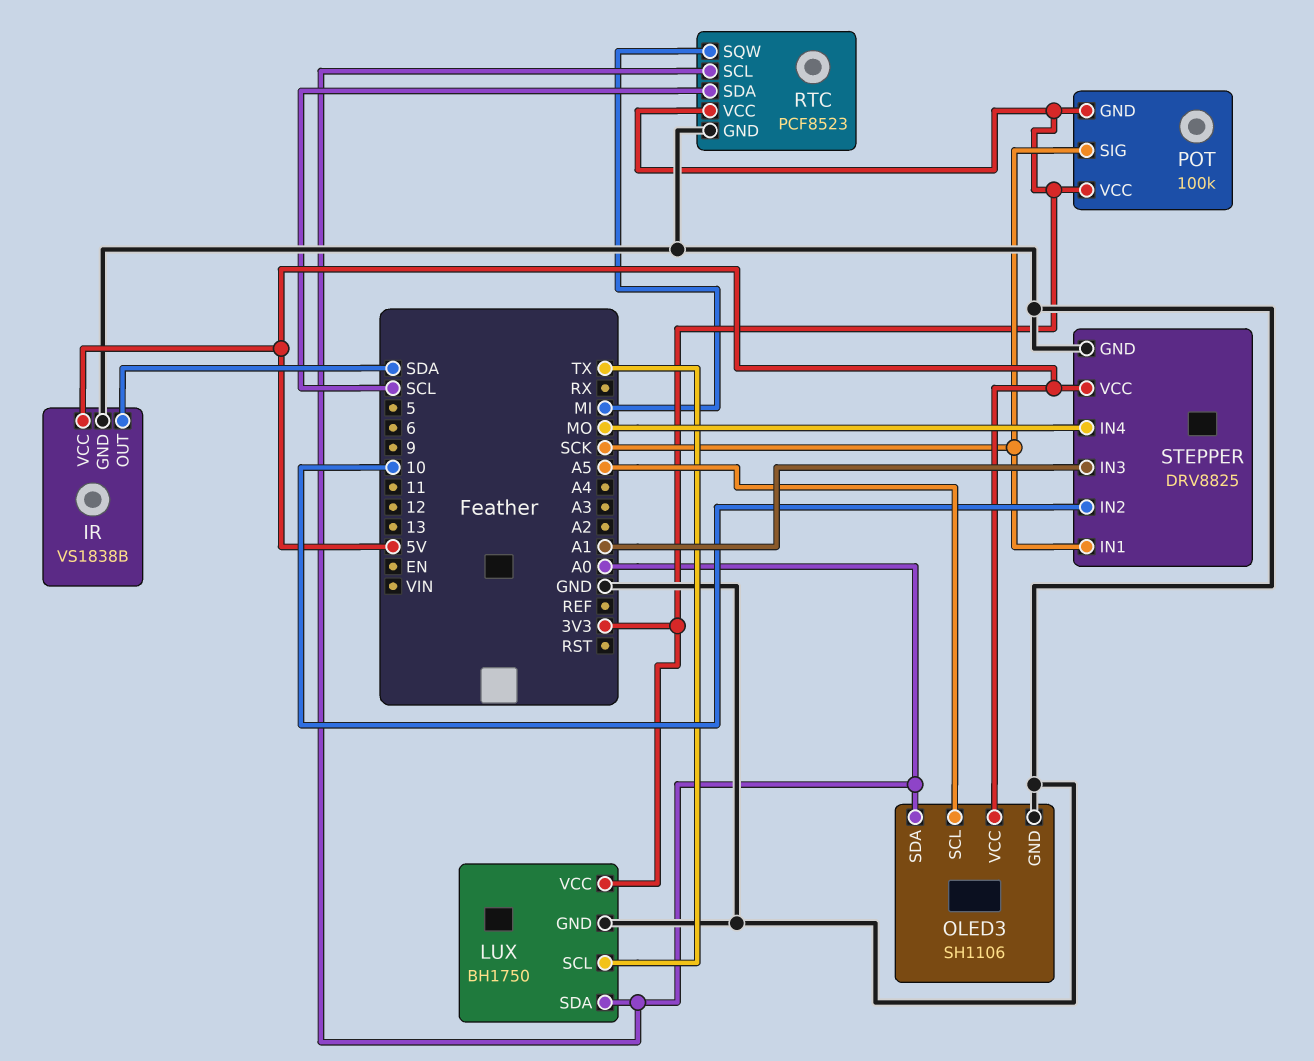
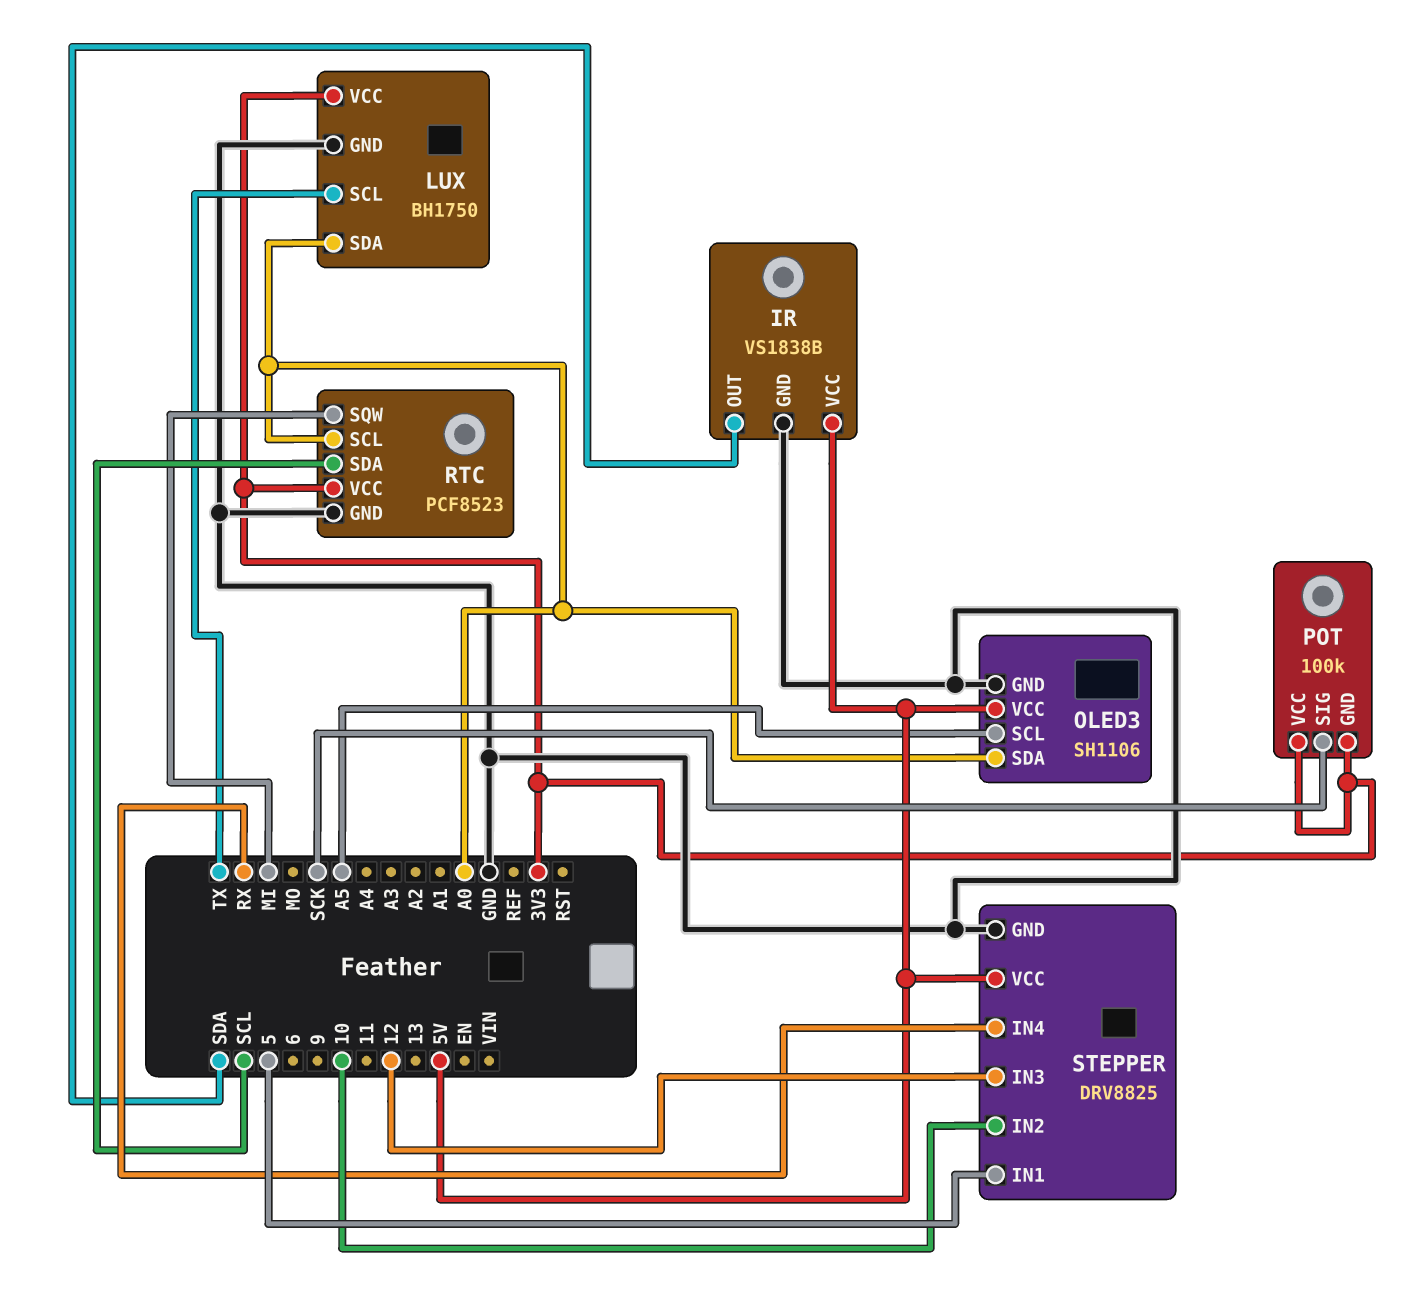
STEPPER pin IN1: SCK -> 5
STEPPER pin IN3: A1 -> 12
STEPPER pin IN4: MO -> RX

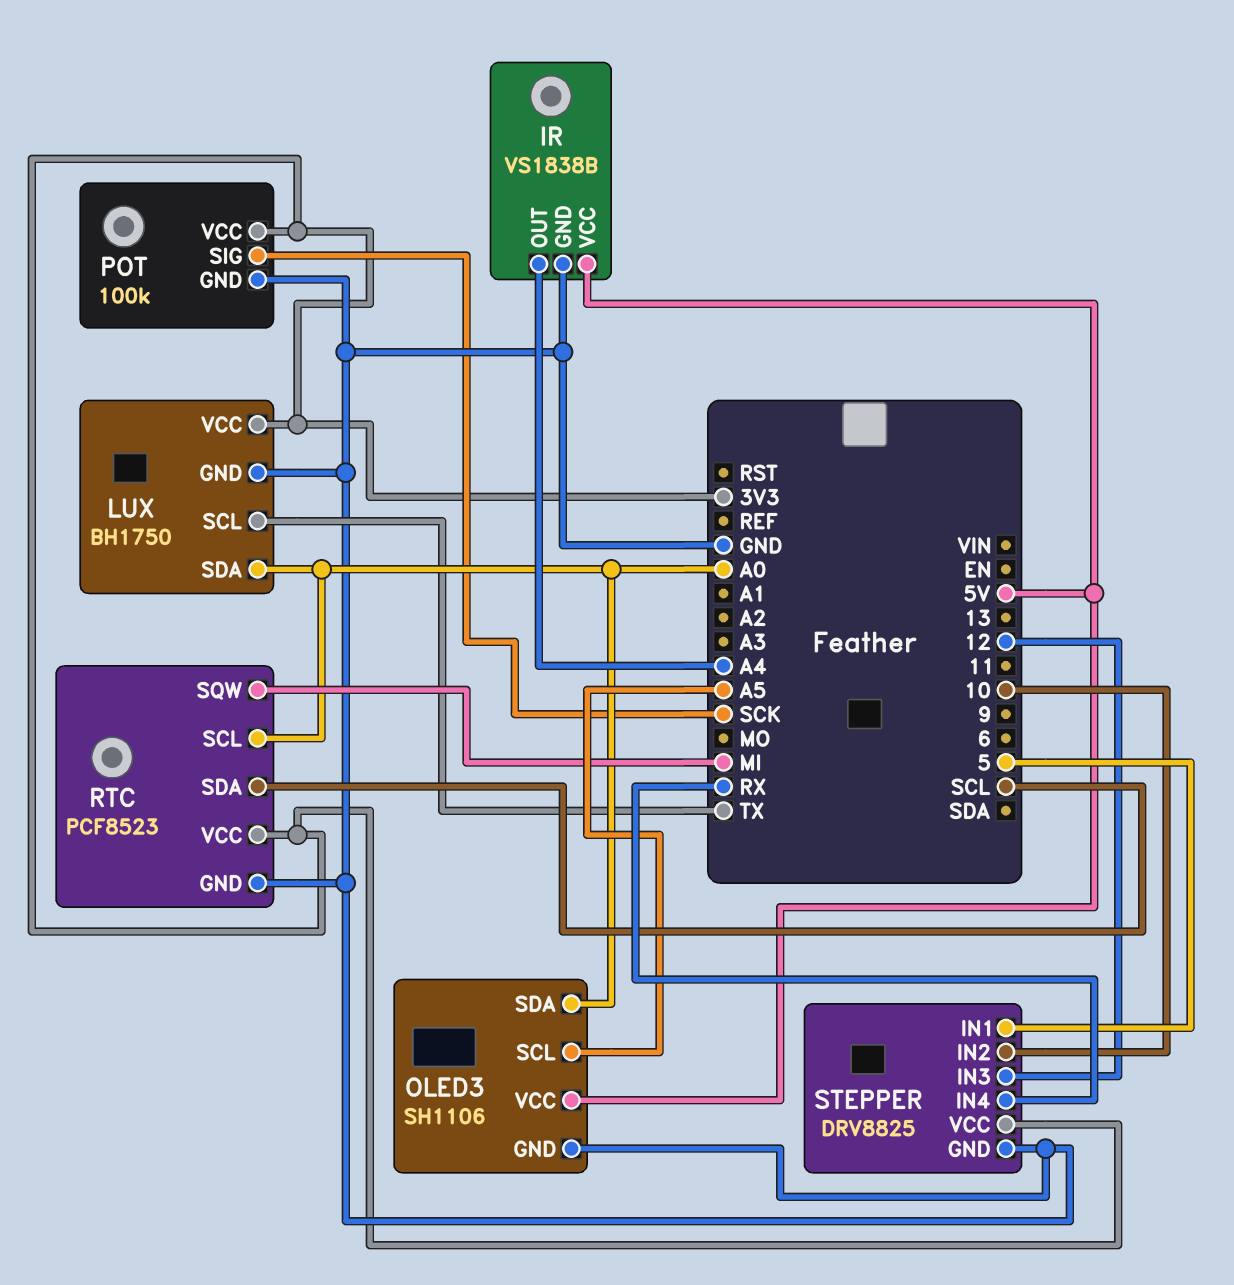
IR pin OUT: SDA -> A4
POT pin GND: 3V3 -> GND
STEPPER pin VCC: 5V -> 3V3

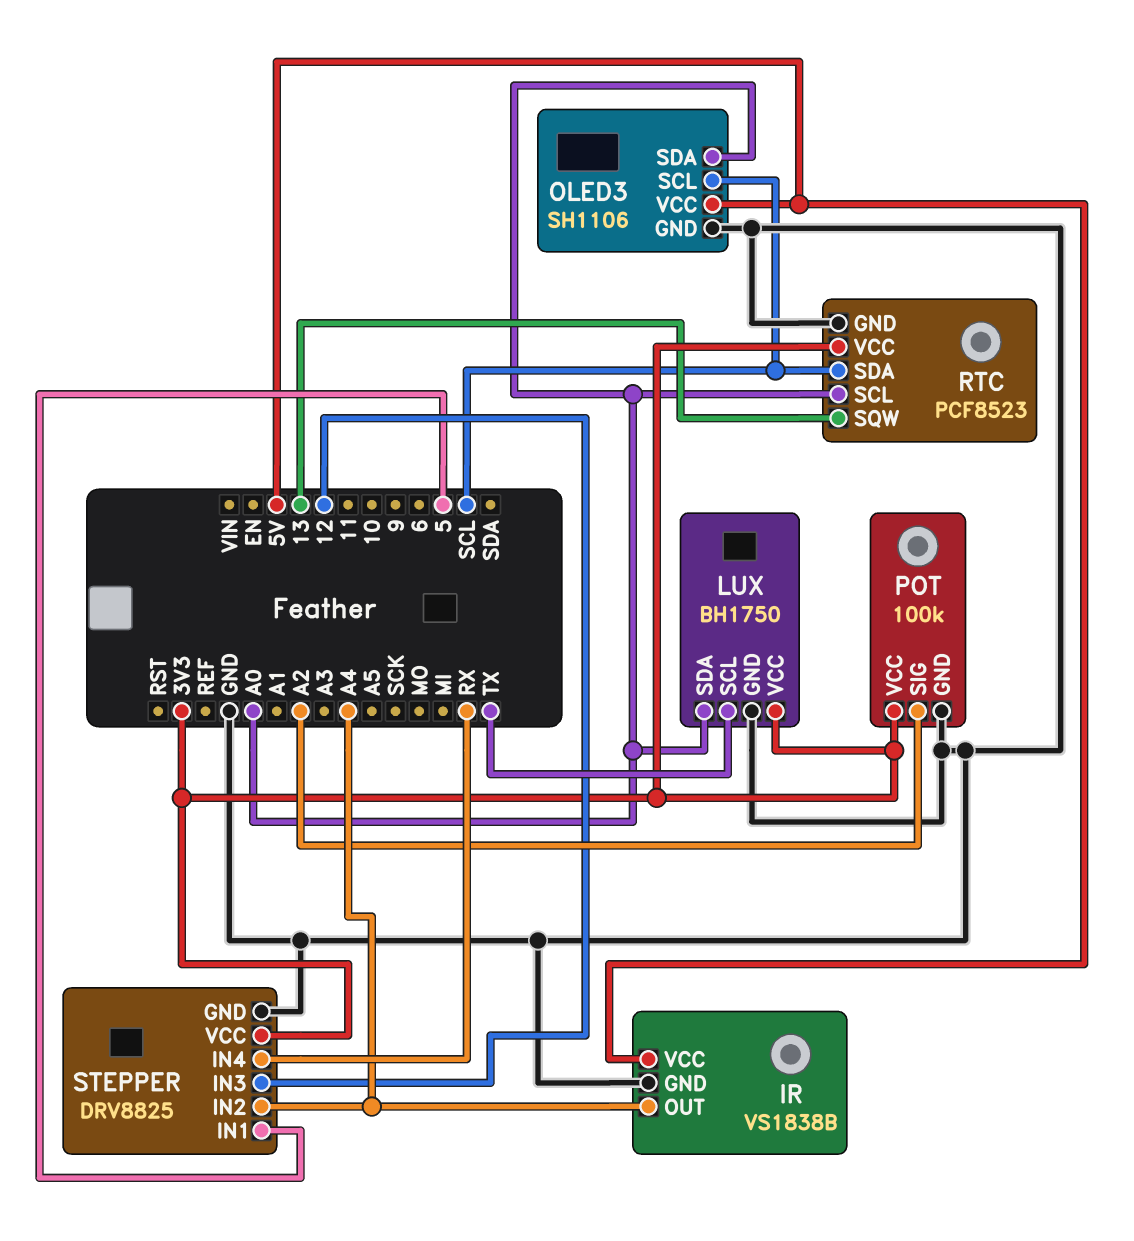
OLED3 pin SCL: A5 -> SCL
POT pin SIG: SCK -> A2
RTC pin SQW: MI -> 13
STEPPER pin IN2: 10 -> A4

